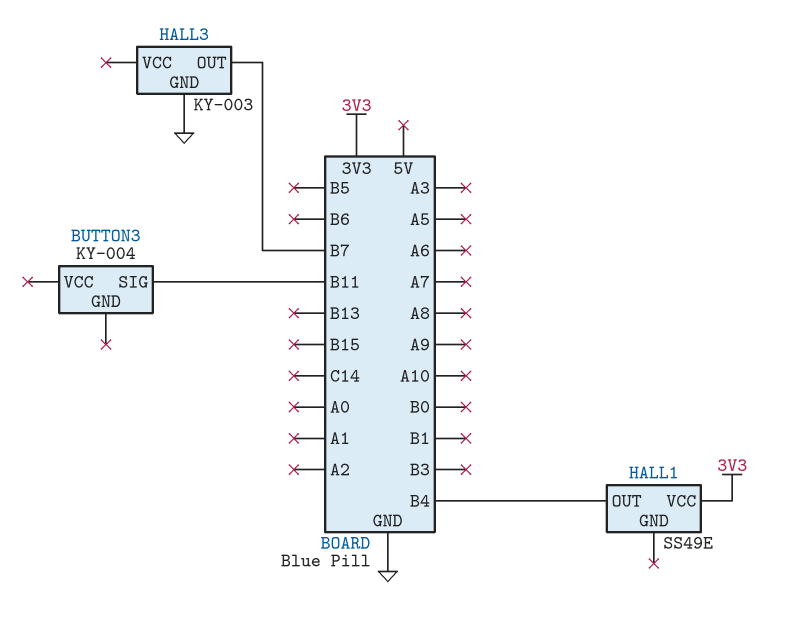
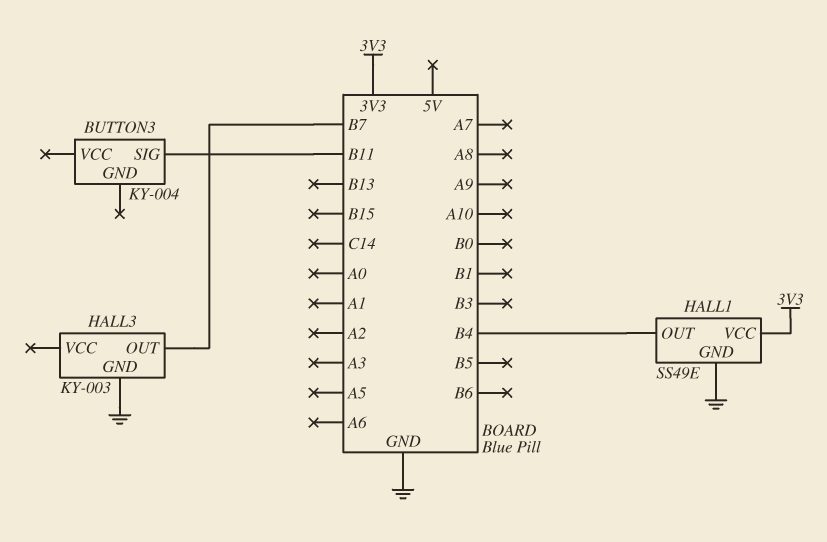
HALL1 pin GND: none -> GND

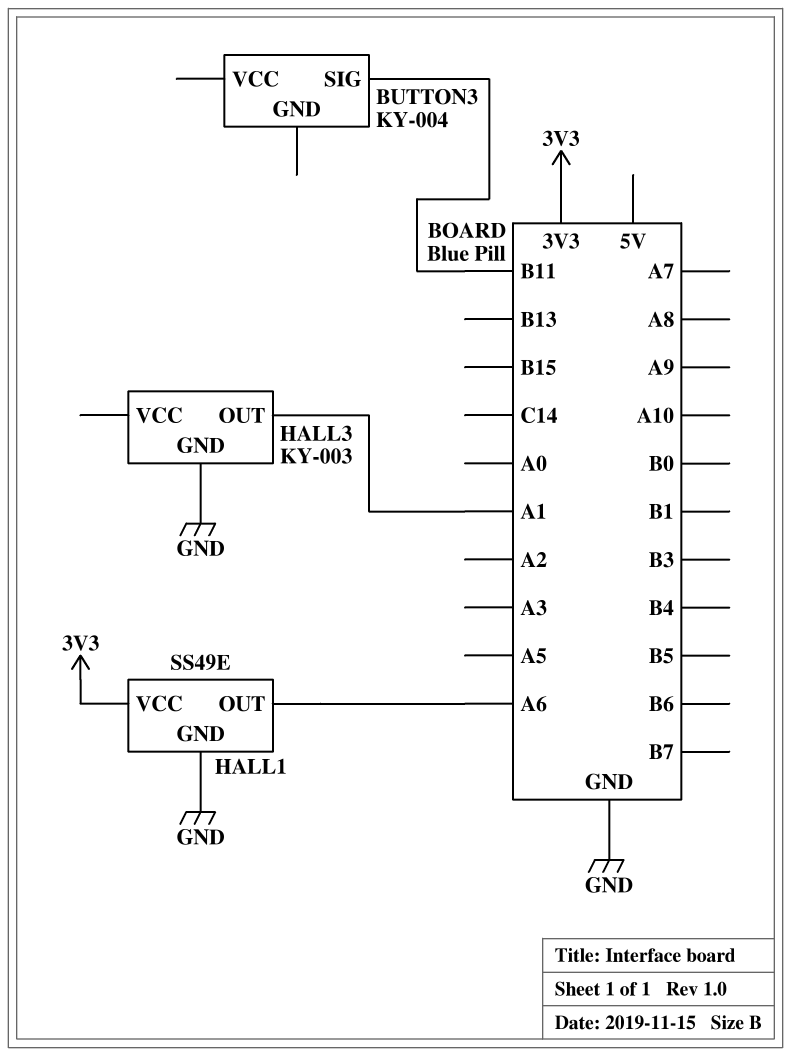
HALL1 pin OUT: B4 -> A6
HALL3 pin OUT: B7 -> A1

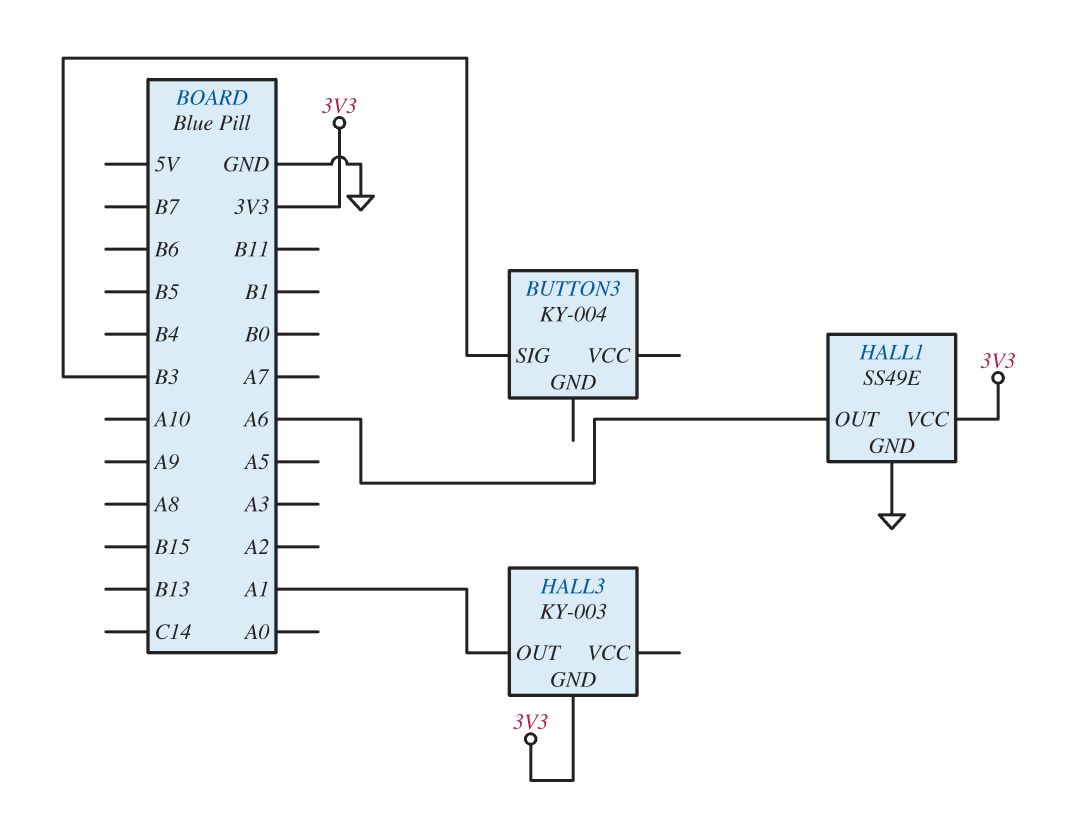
BUTTON3 pin SIG: B11 -> B3
HALL3 pin GND: GND -> 3V3

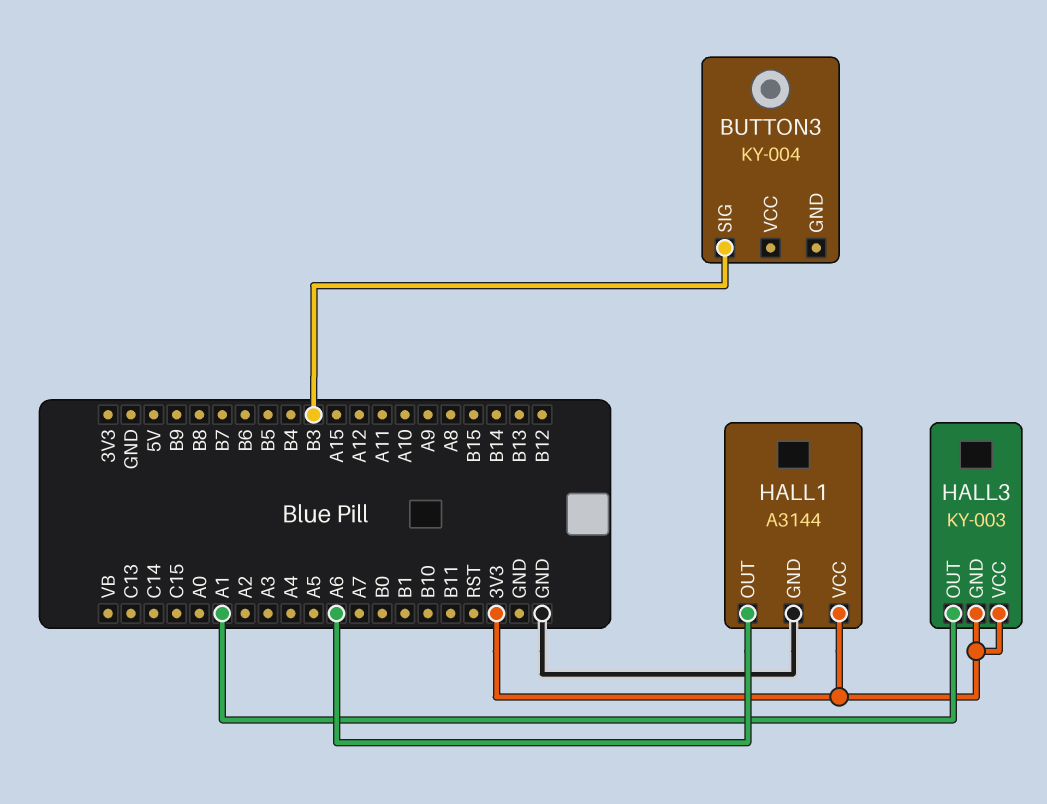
HALL1: SS49E -> A3144
HALL3 pin VCC: none -> 3V3

